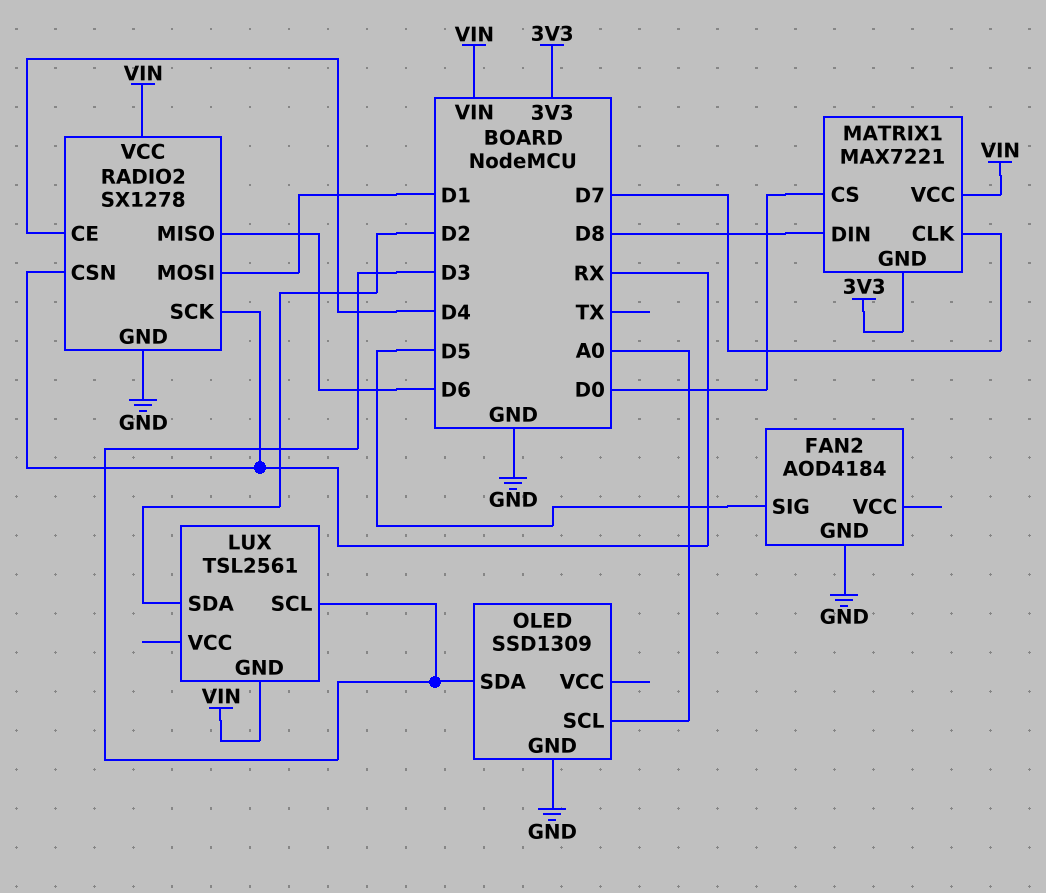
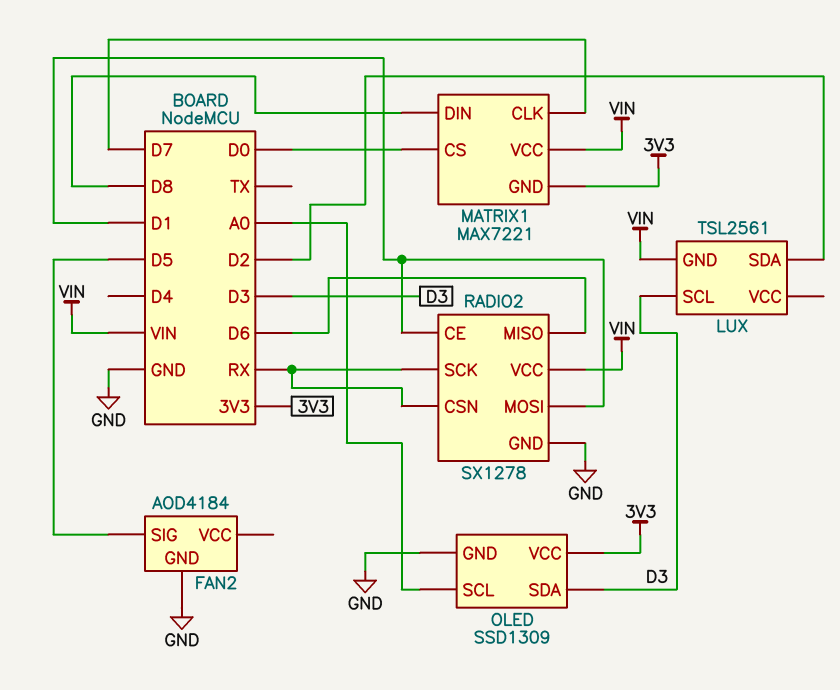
OLED pin VCC: none -> 3V3
RADIO2 pin CE: D4 -> D1

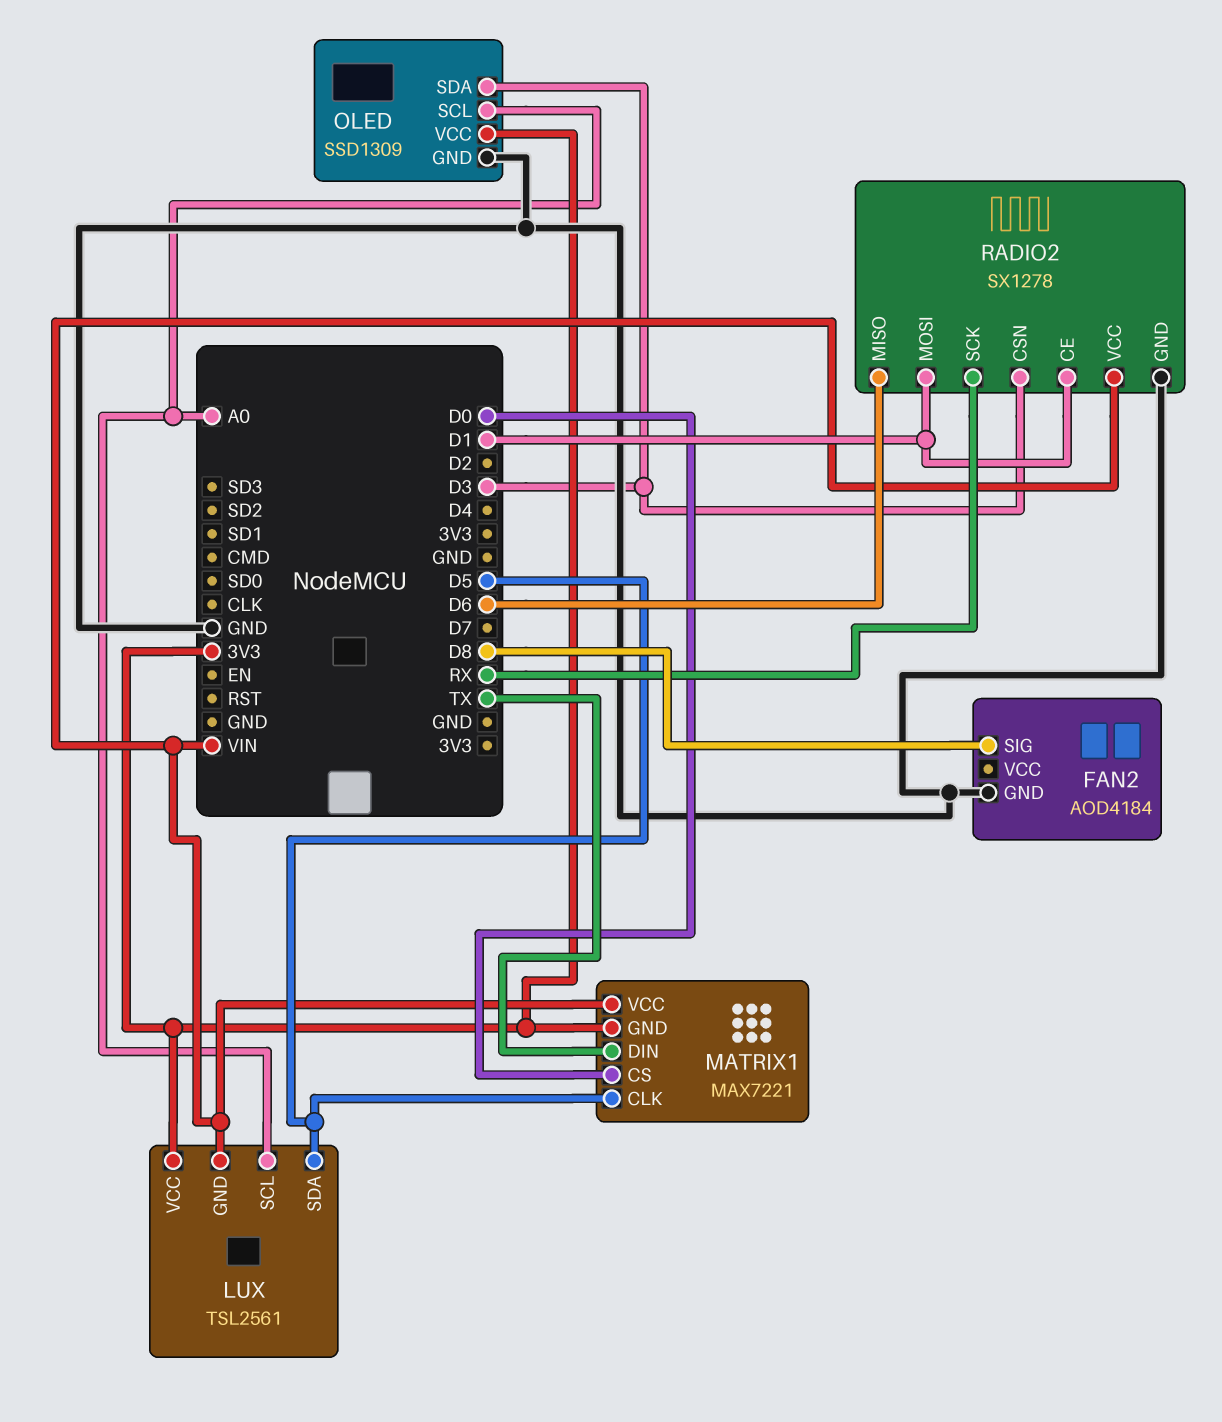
FAN2 pin SIG: D5 -> D8
LUX pin SCL: D3 -> A0
LUX pin SDA: D2 -> D5
LUX pin VCC: none -> 3V3
MATRIX1 pin CLK: D7 -> D5
MATRIX1 pin DIN: D8 -> TX
RADIO2 pin CSN: RX -> D3

